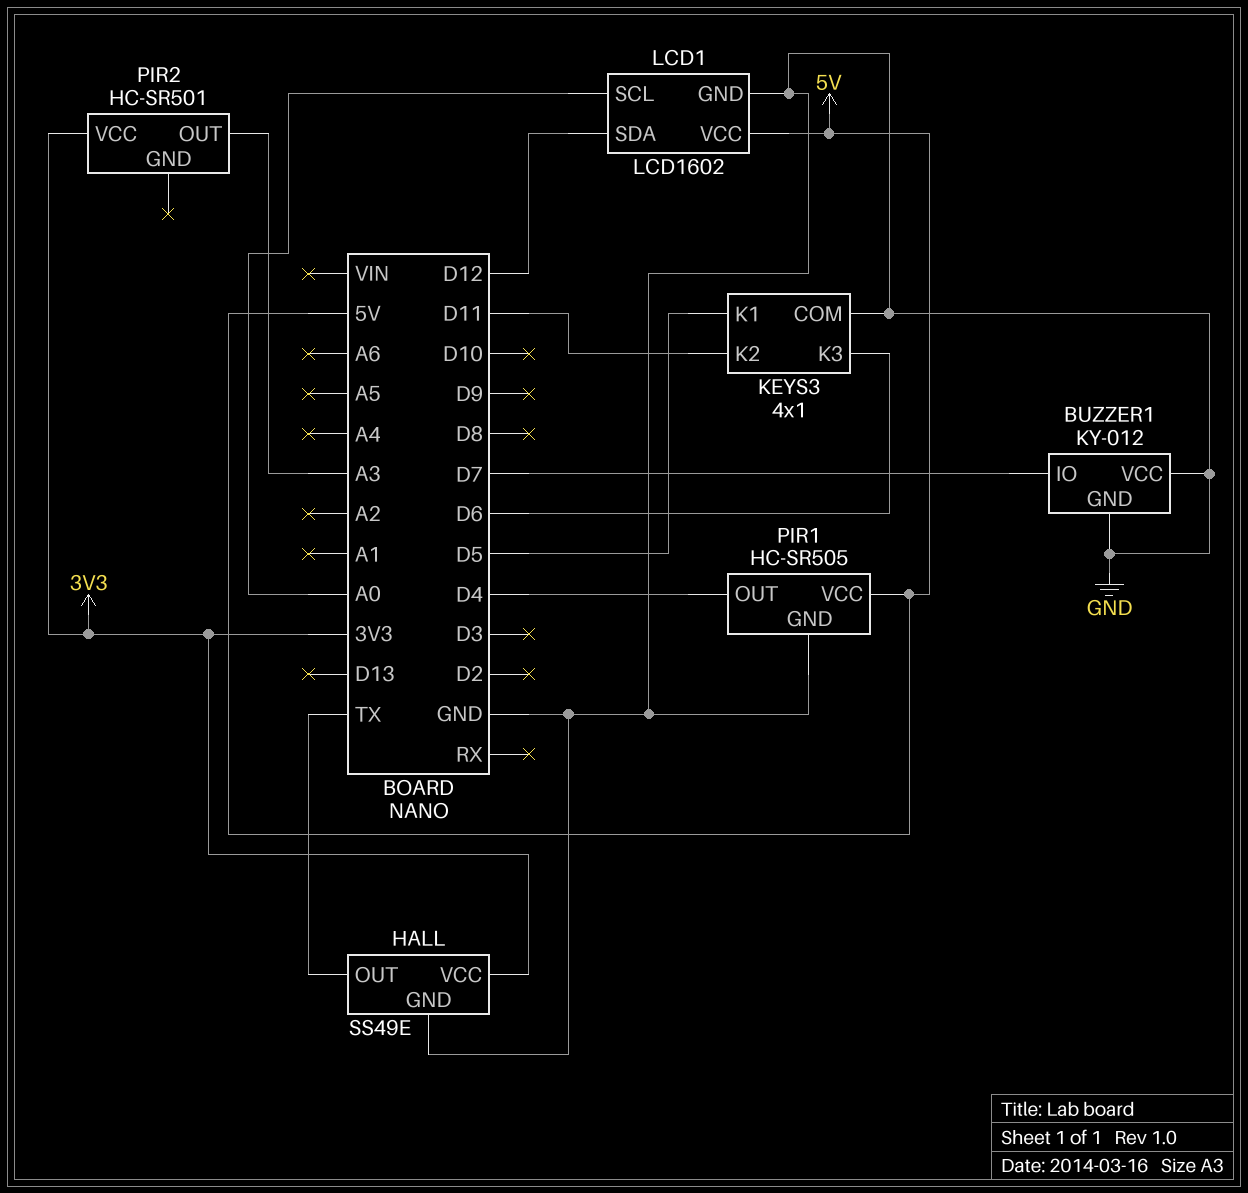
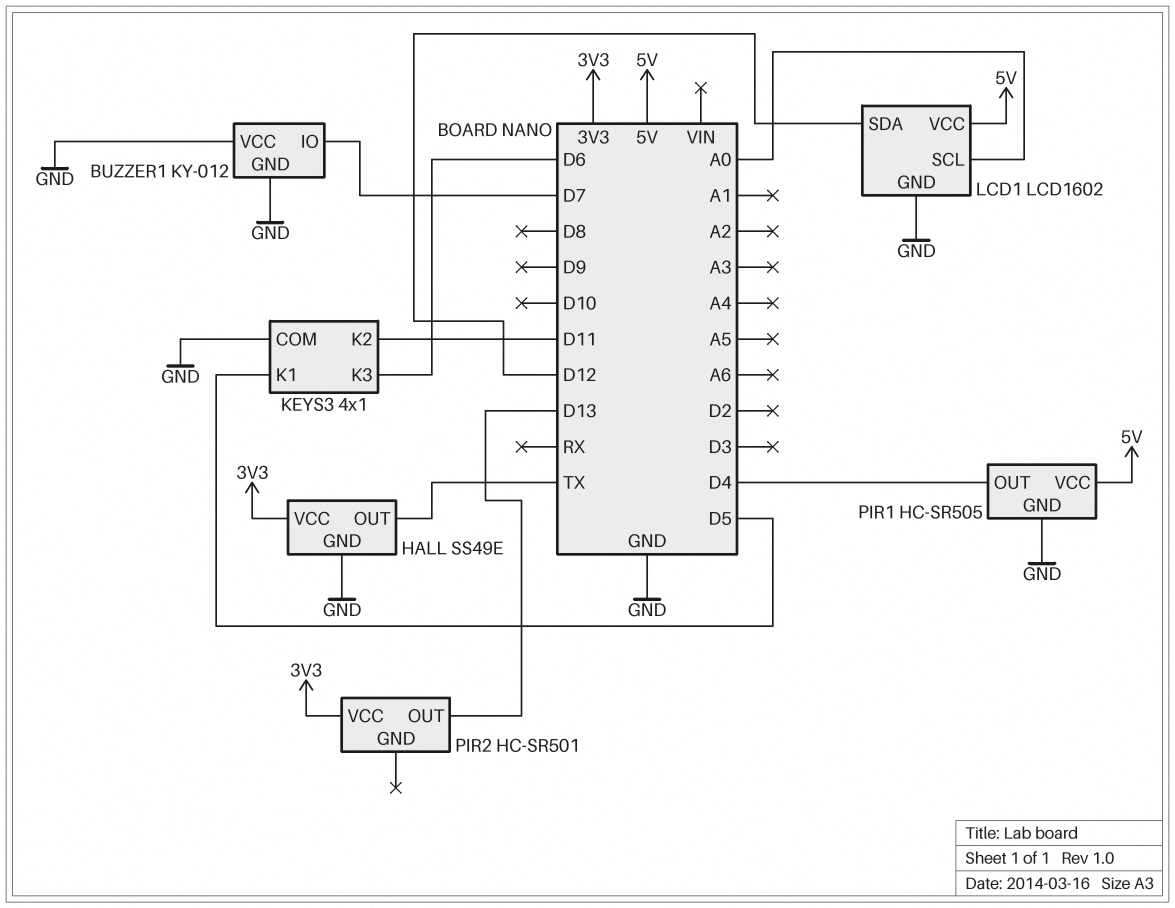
PIR2 pin OUT: A3 -> D13

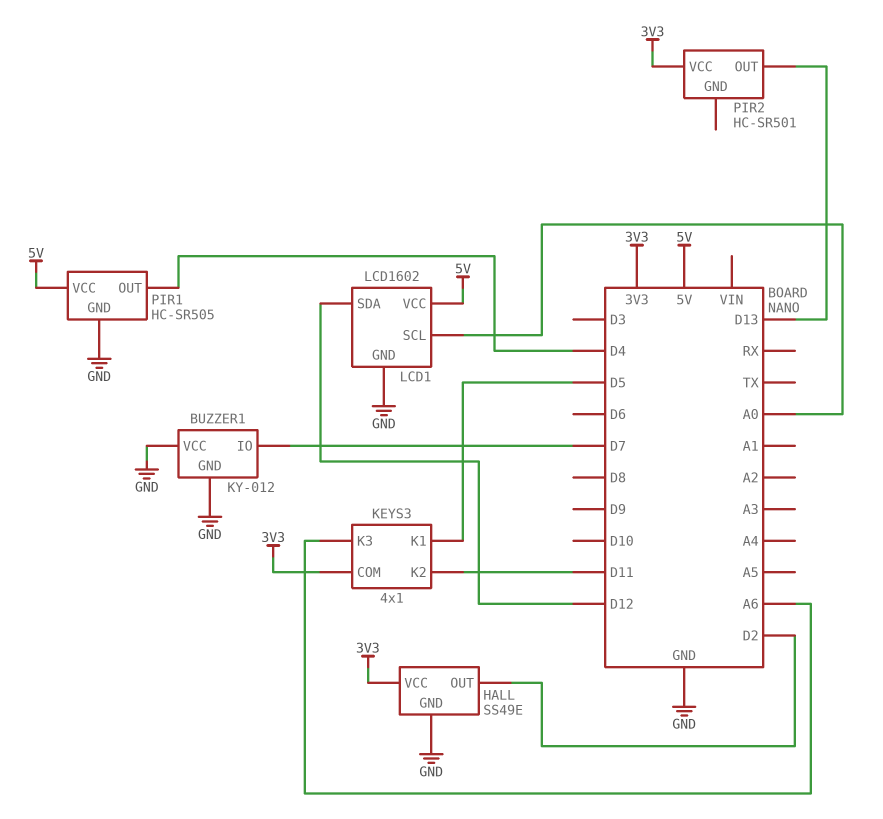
HALL pin OUT: TX -> D2
KEYS3 pin COM: GND -> 3V3
KEYS3 pin K3: D6 -> A6

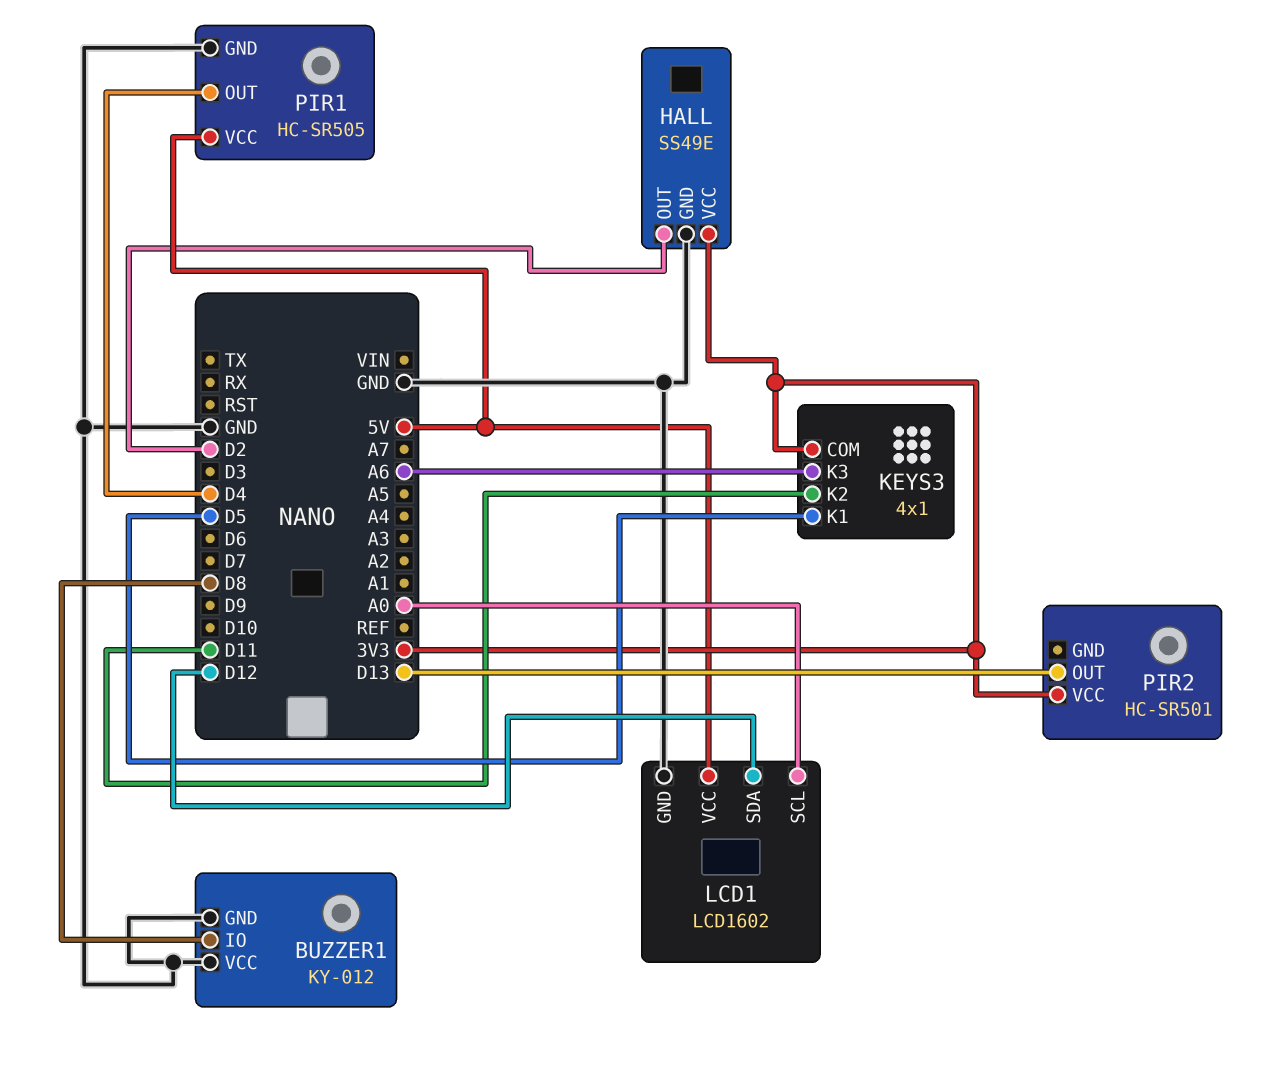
BUZZER1 pin IO: D7 -> D8

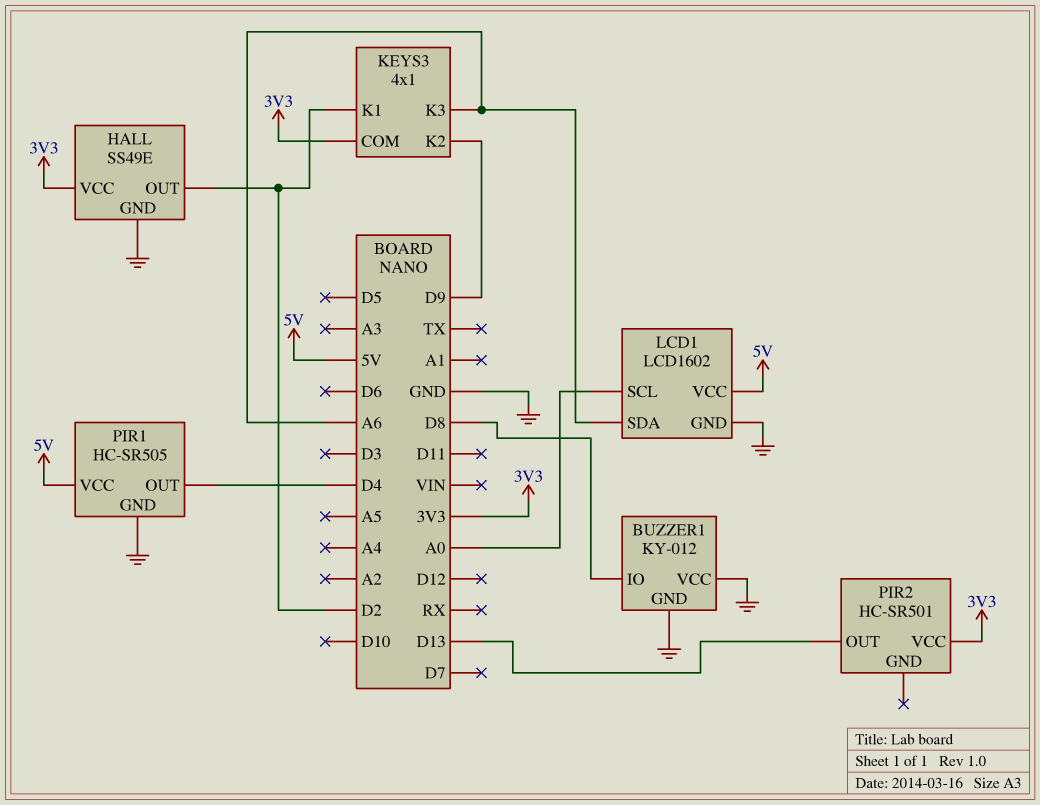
KEYS3 pin K1: D5 -> D2
KEYS3 pin K2: D11 -> D9
LCD1 pin SDA: D12 -> A6

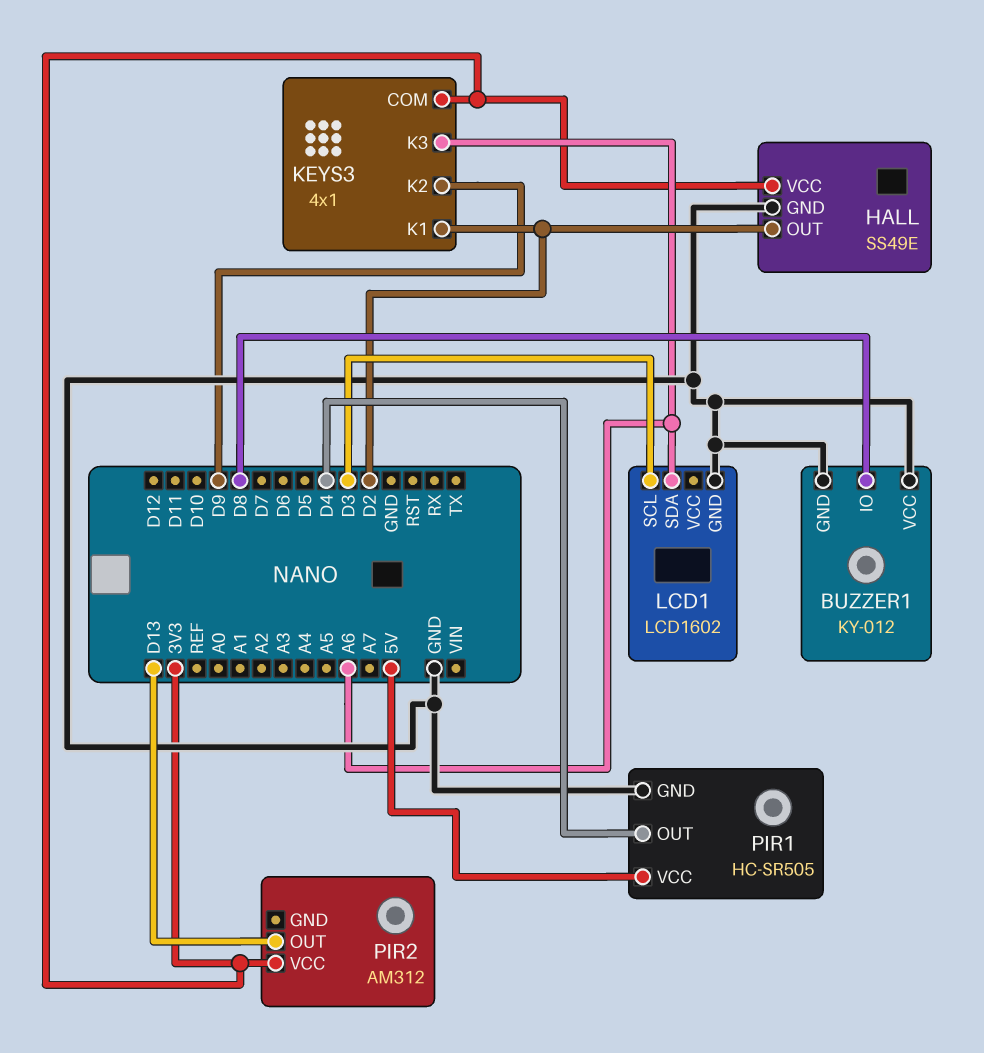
LCD1 pin SCL: A0 -> D3
LCD1 pin VCC: 5V -> none
PIR2: HC-SR501 -> AM312

